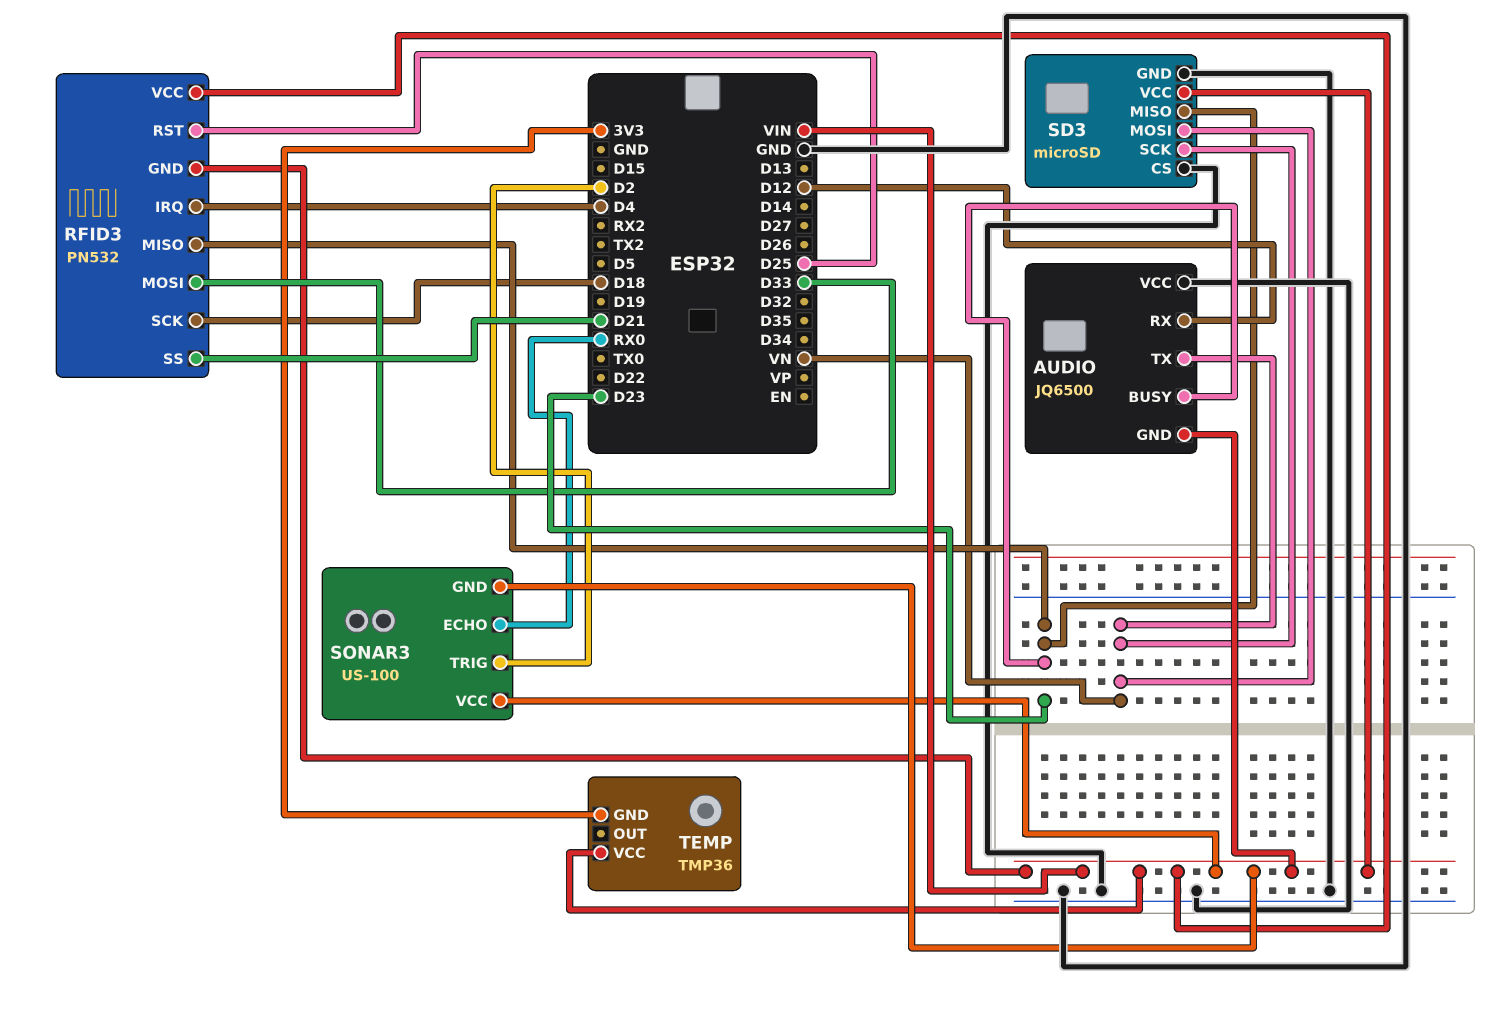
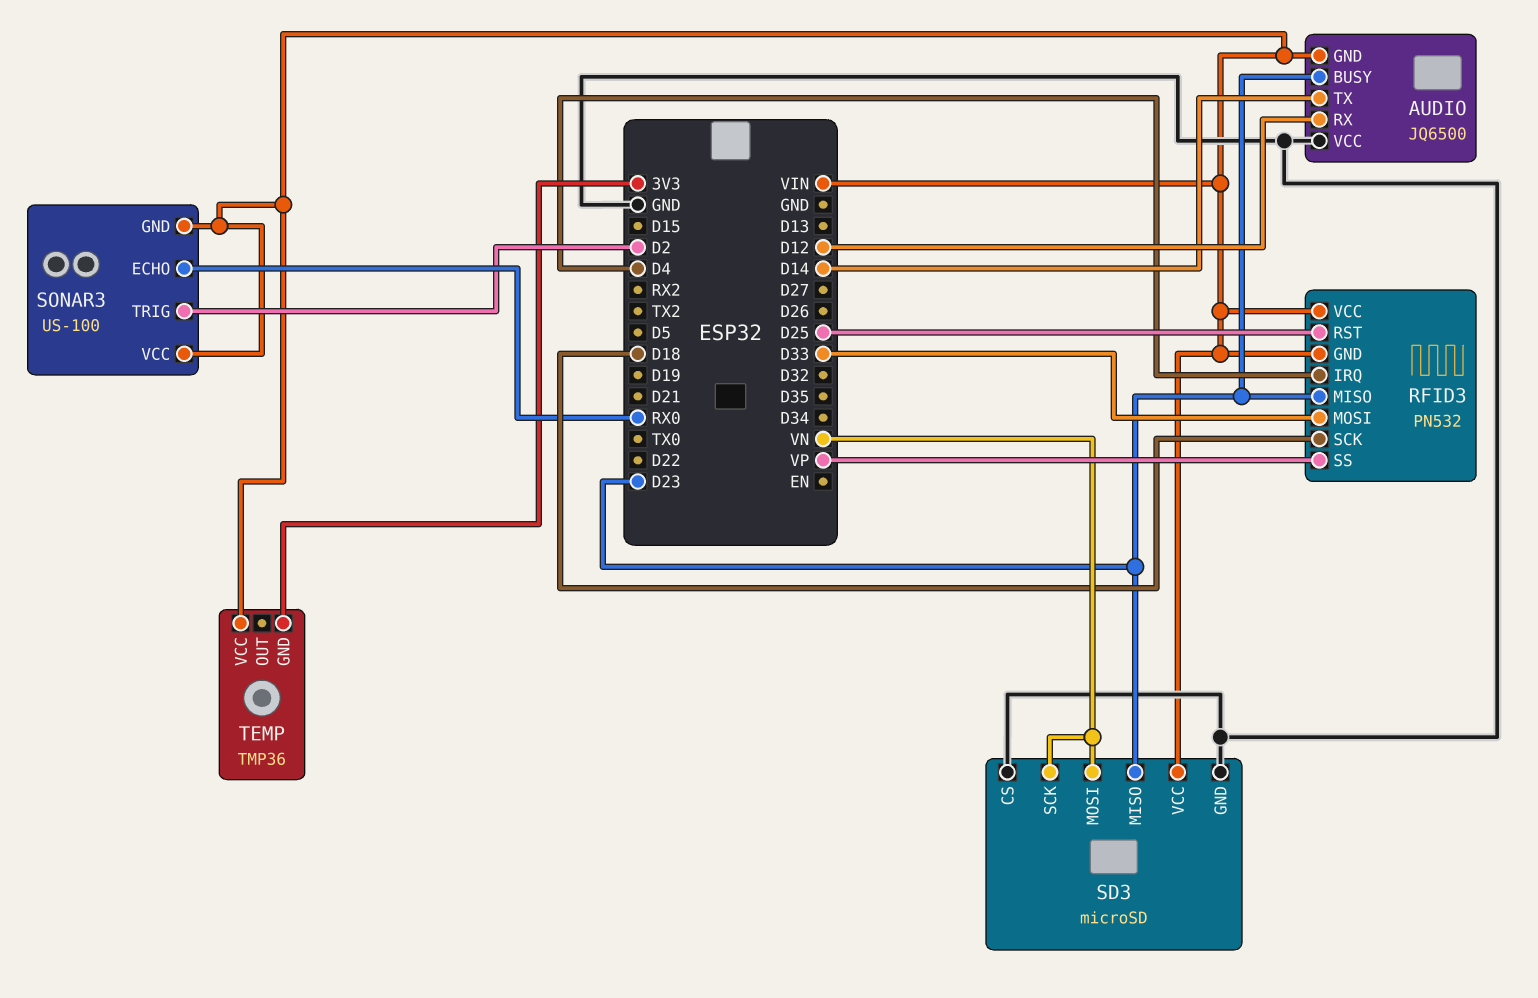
AUDIO pin TX: VN -> D14
RFID3 pin SS: D21 -> VP

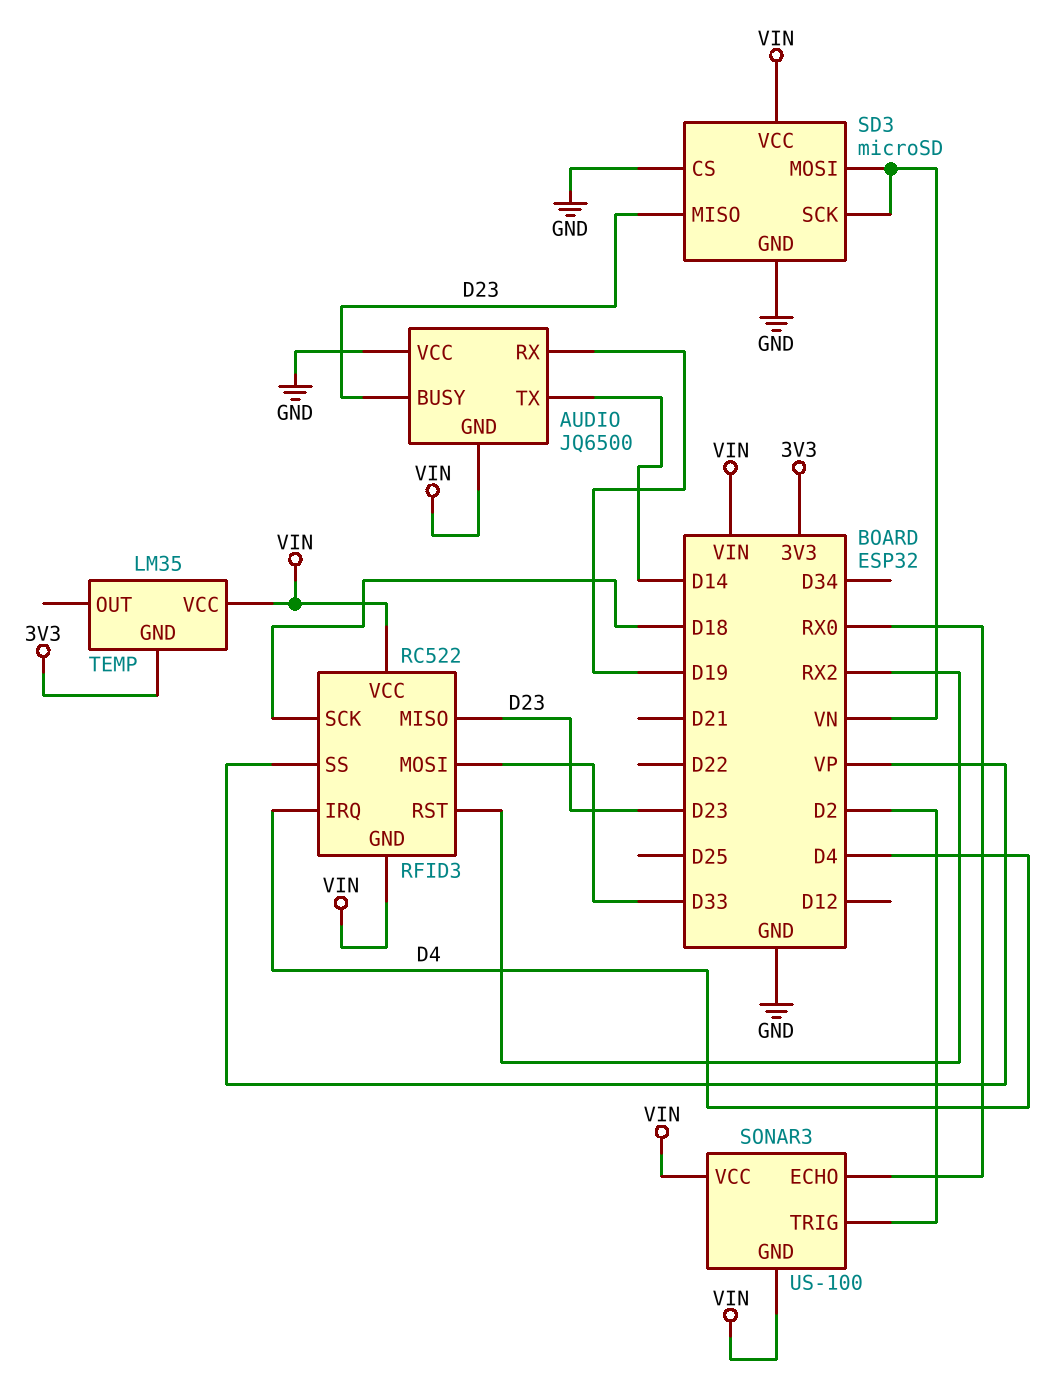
AUDIO pin RX: D12 -> D19
RFID3: PN532 -> RC522
RFID3 pin RST: D25 -> RX2
TEMP: TMP36 -> LM35

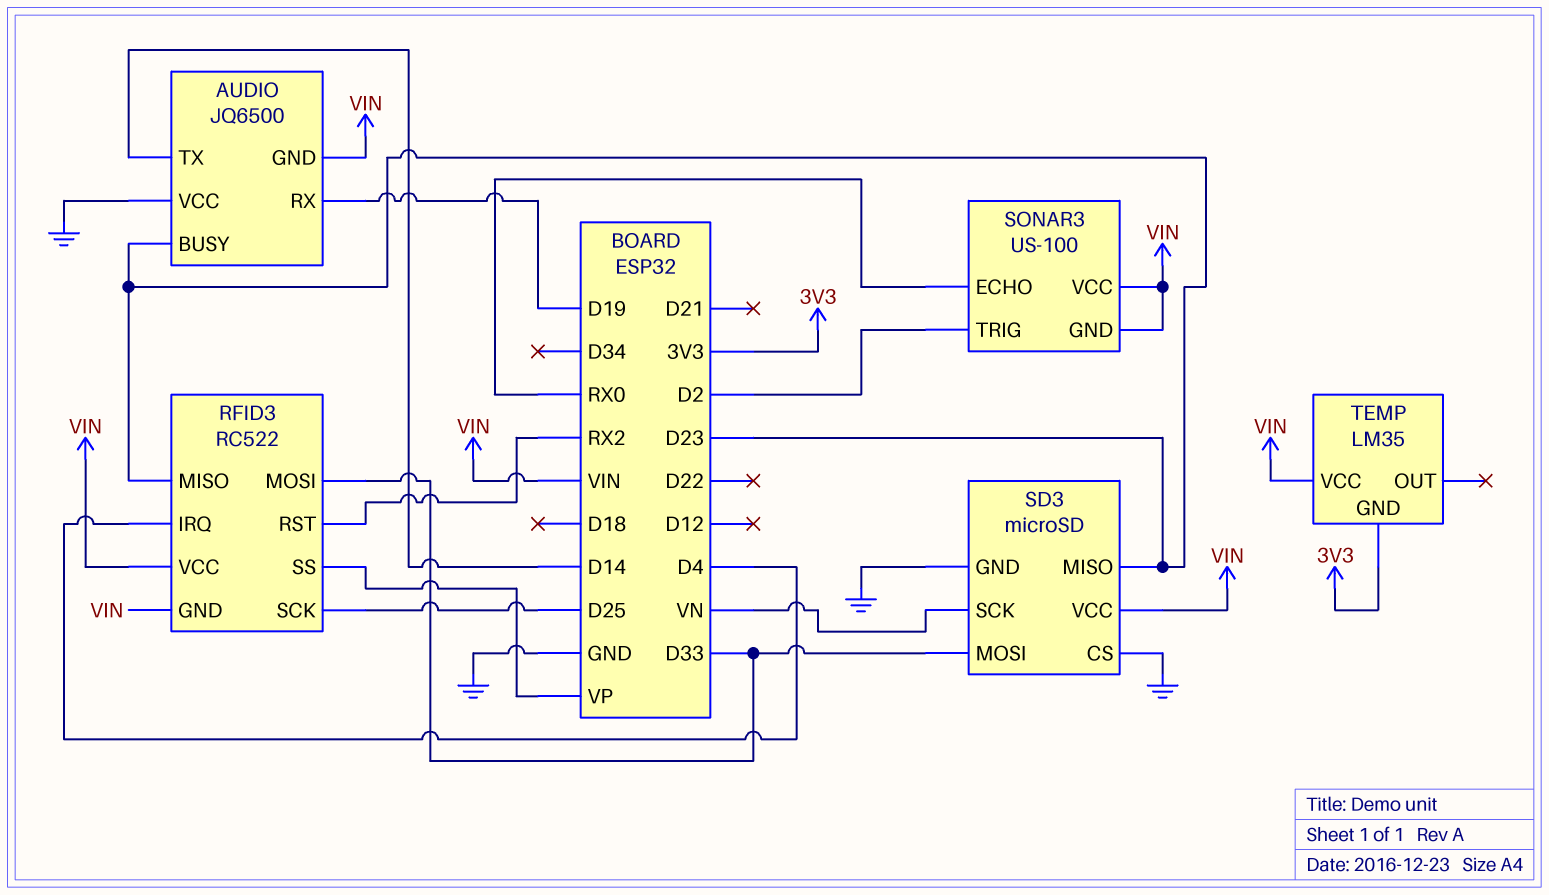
RFID3 pin SCK: D18 -> D25
SD3 pin MOSI: VN -> D33

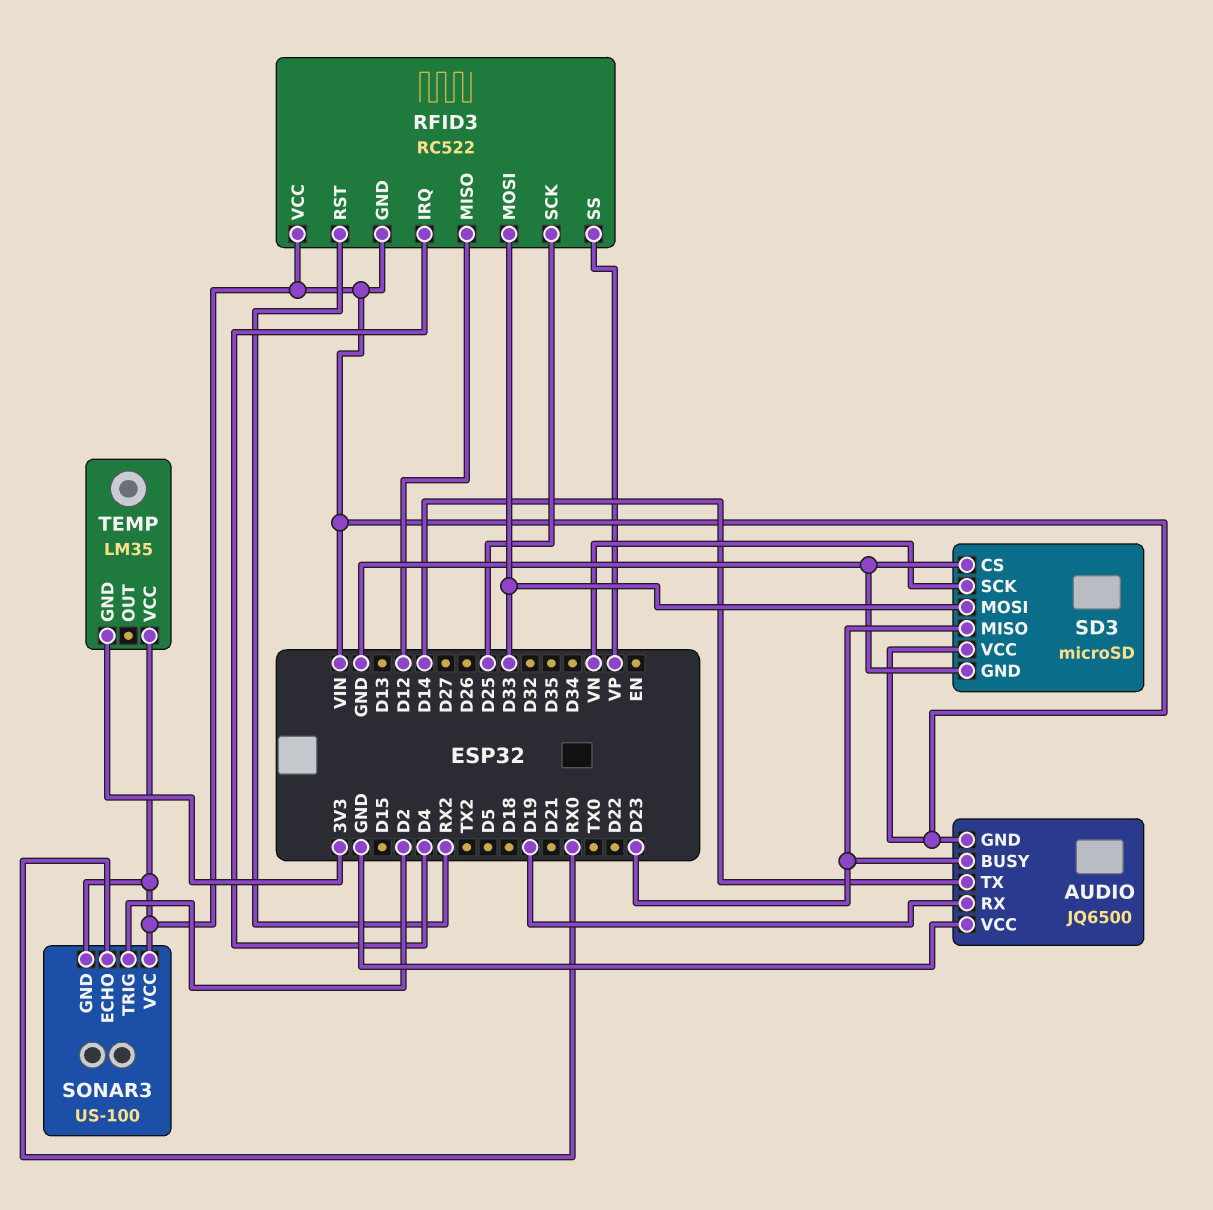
RFID3 pin MISO: D23 -> D12

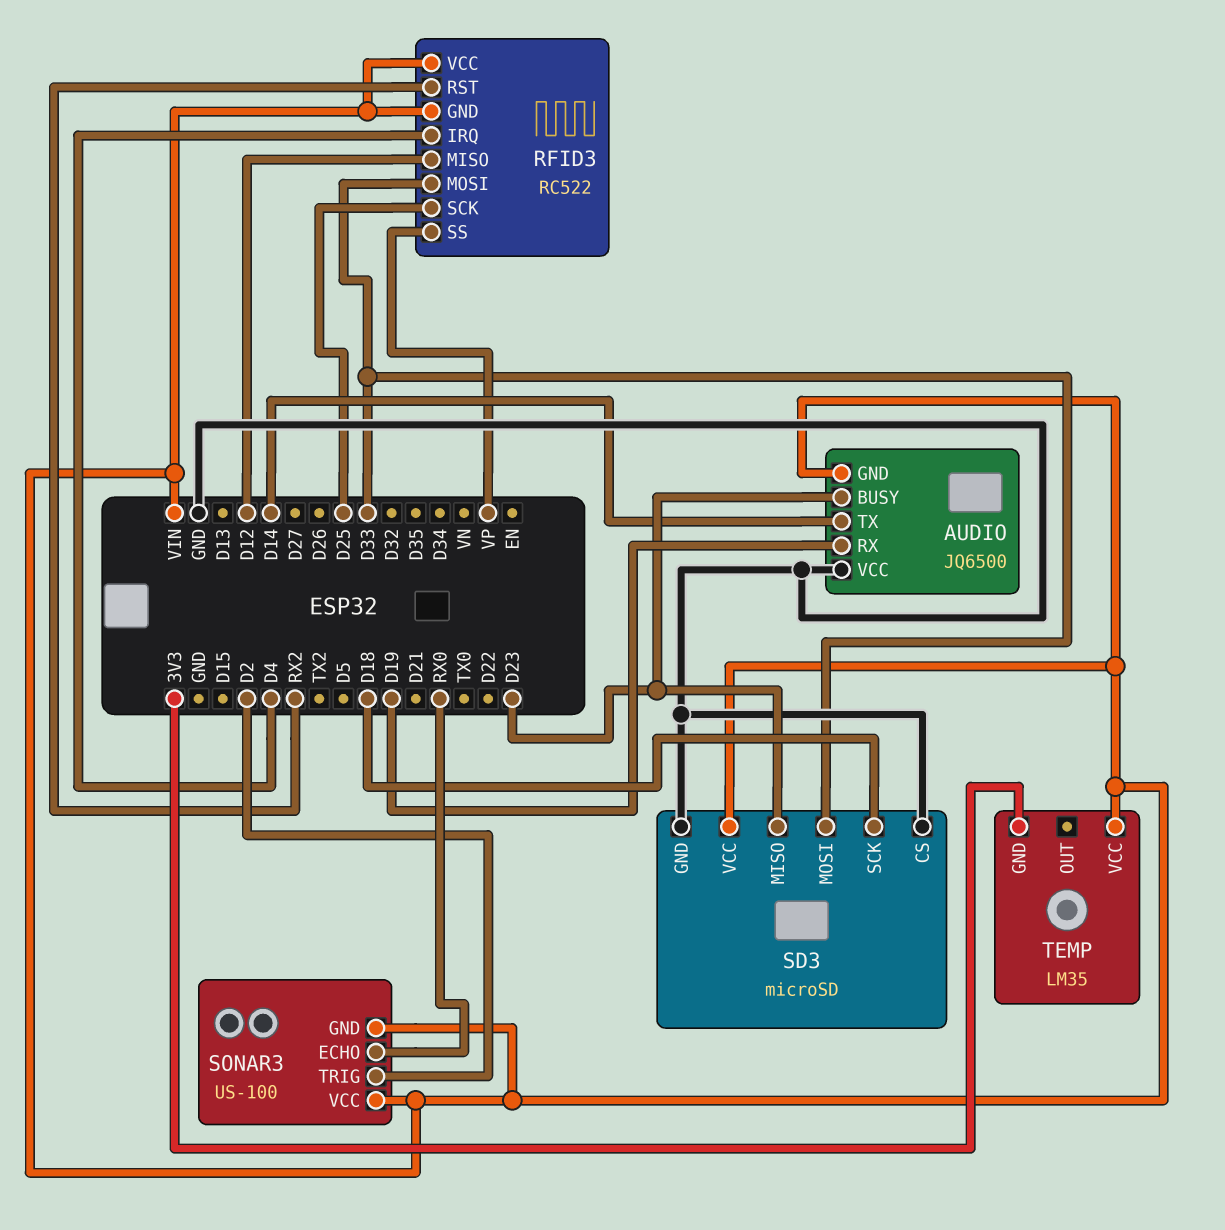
SD3 pin SCK: VN -> D18

